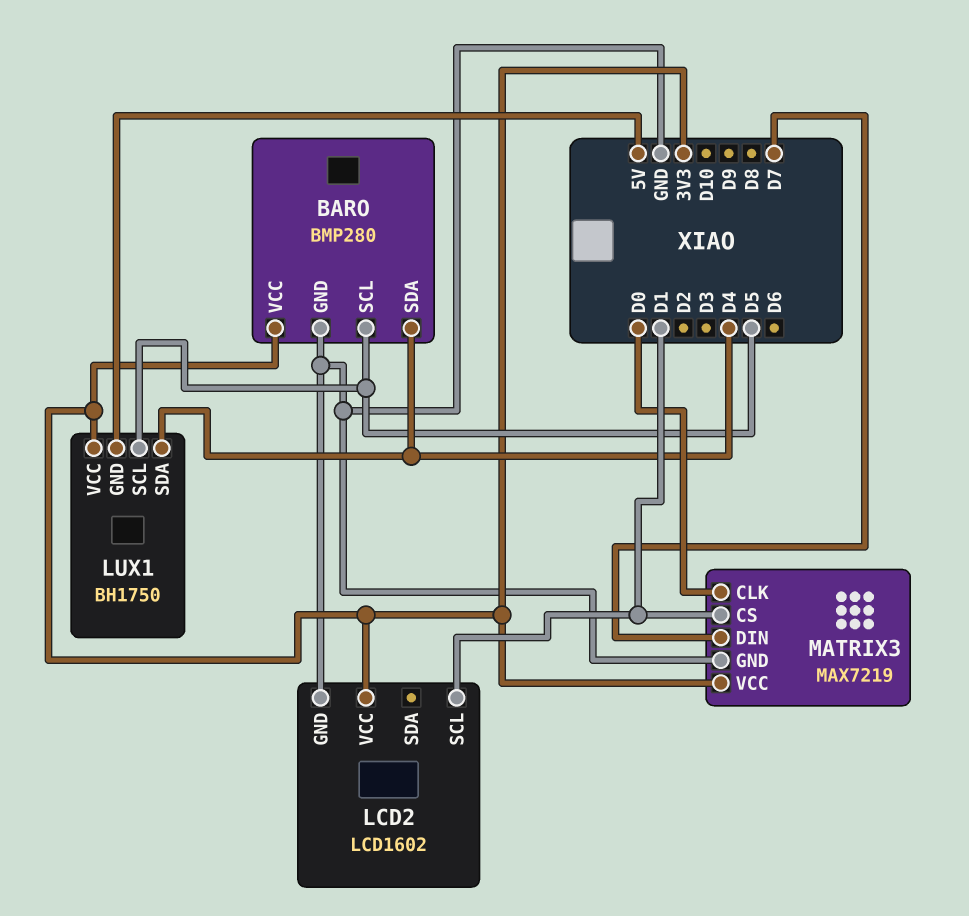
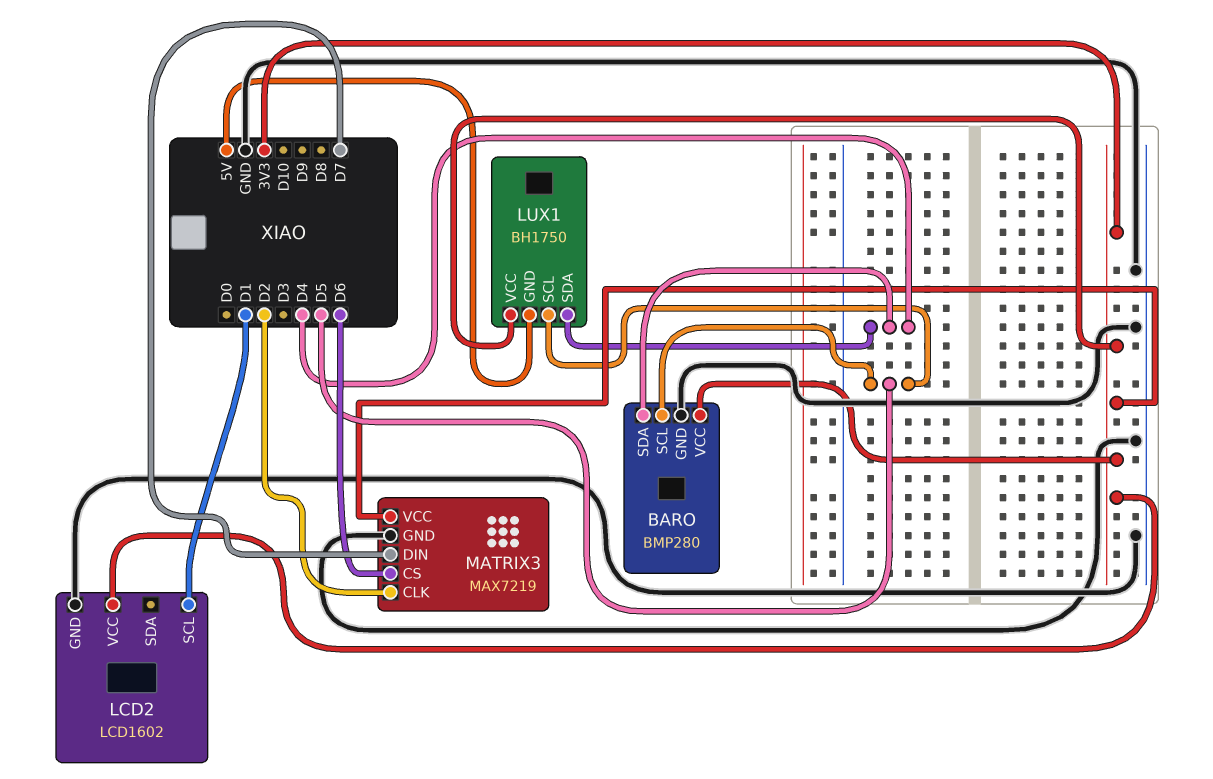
MATRIX3 pin CLK: D0 -> D2
MATRIX3 pin CS: D1 -> D6

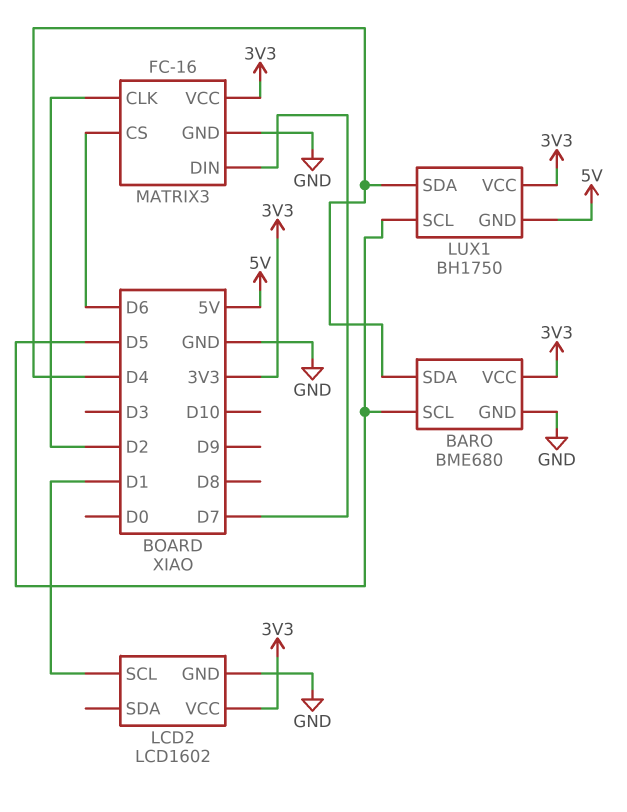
BARO: BMP280 -> BME680
MATRIX3: MAX7219 -> FC-16

